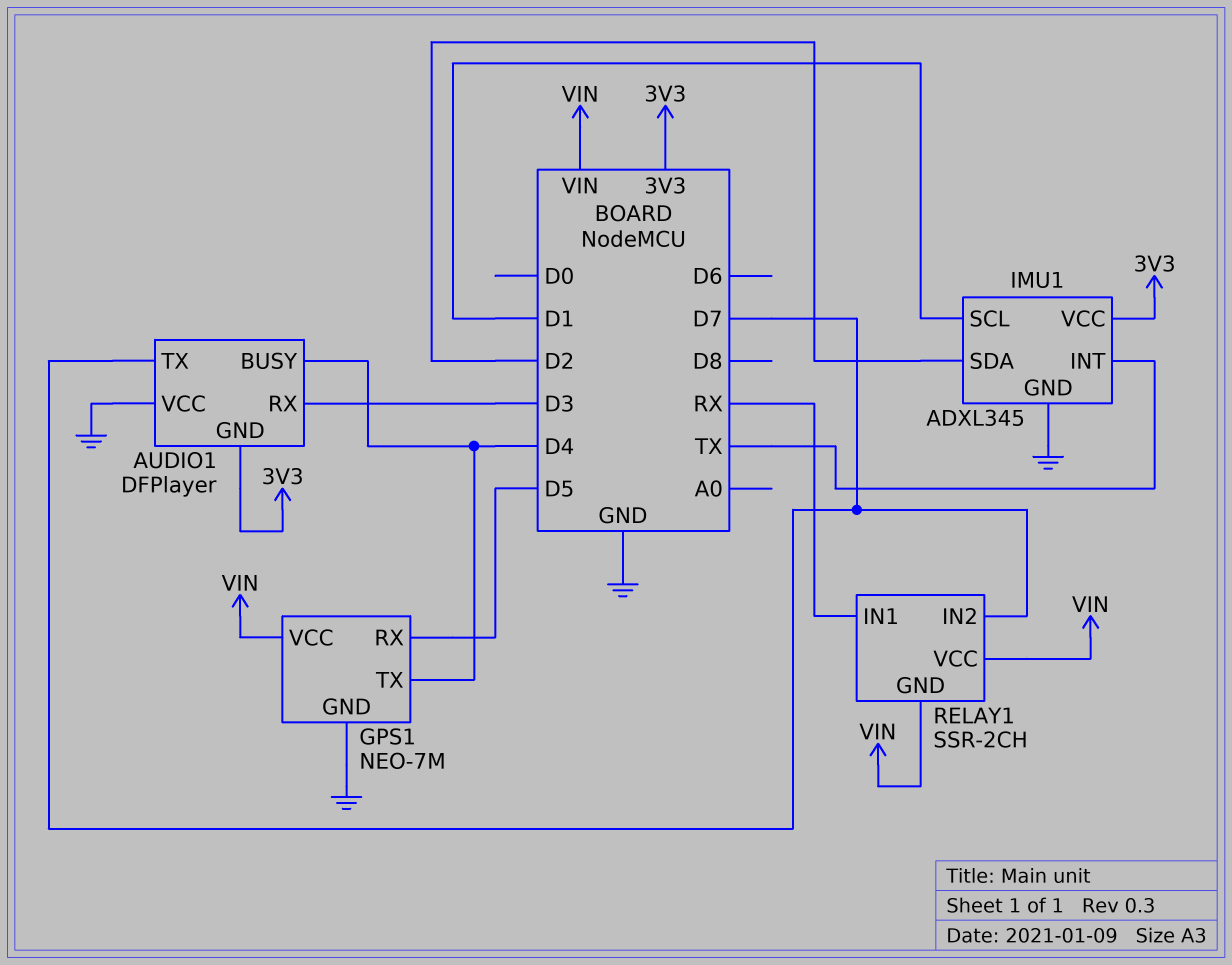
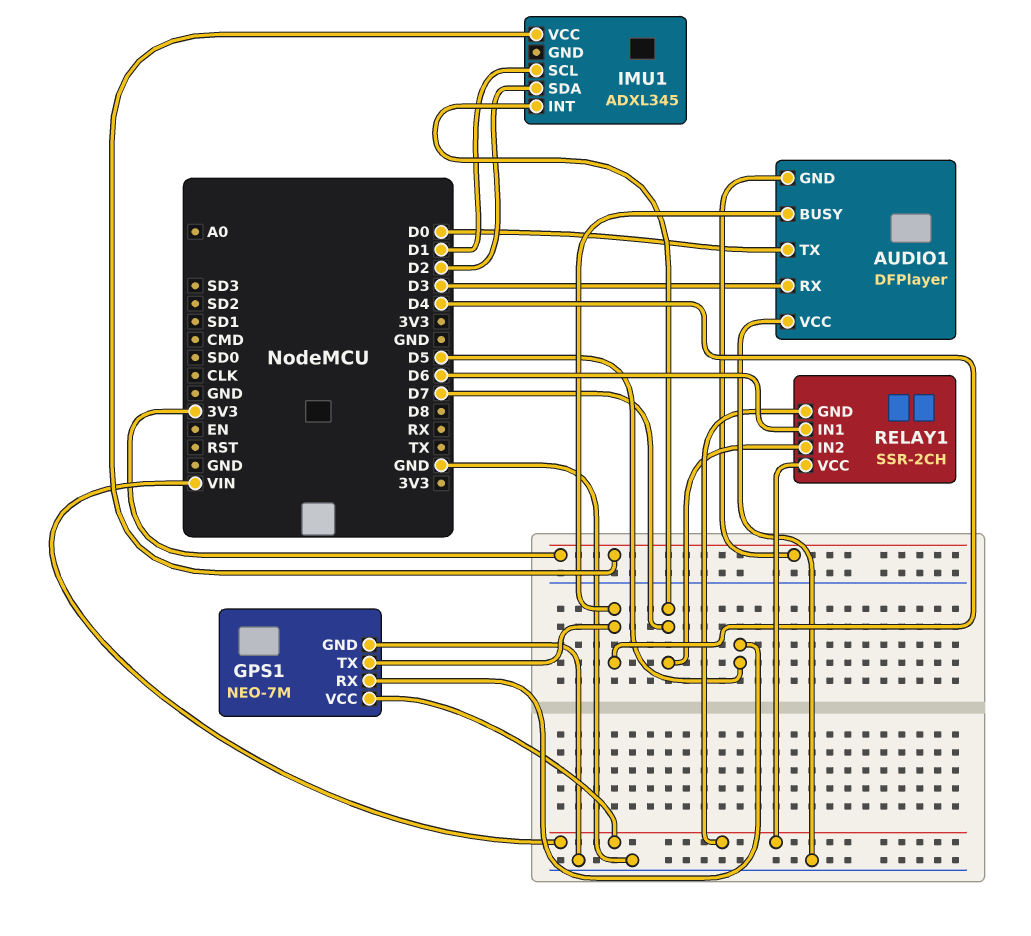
AUDIO1 pin TX: D7 -> D0
IMU1 pin GND: GND -> none
IMU1 pin INT: TX -> D7
RELAY1 pin IN1: RX -> D6

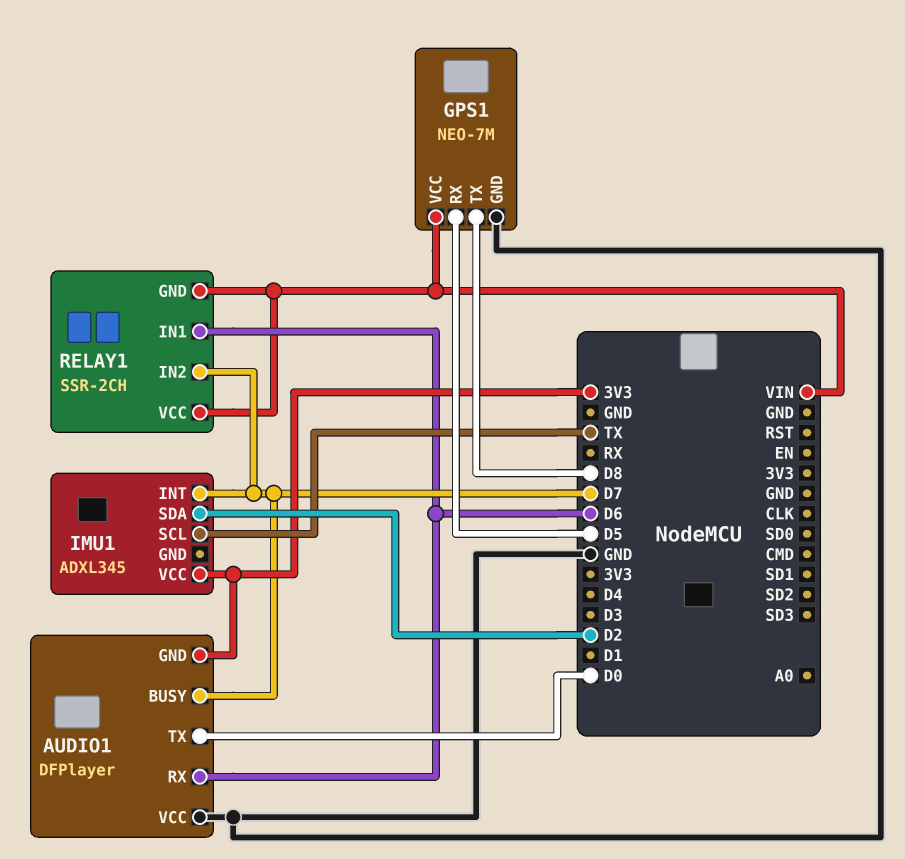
AUDIO1 pin BUSY: D4 -> D7
AUDIO1 pin RX: D3 -> D6
GPS1 pin TX: D4 -> D8
IMU1 pin SCL: D1 -> TX

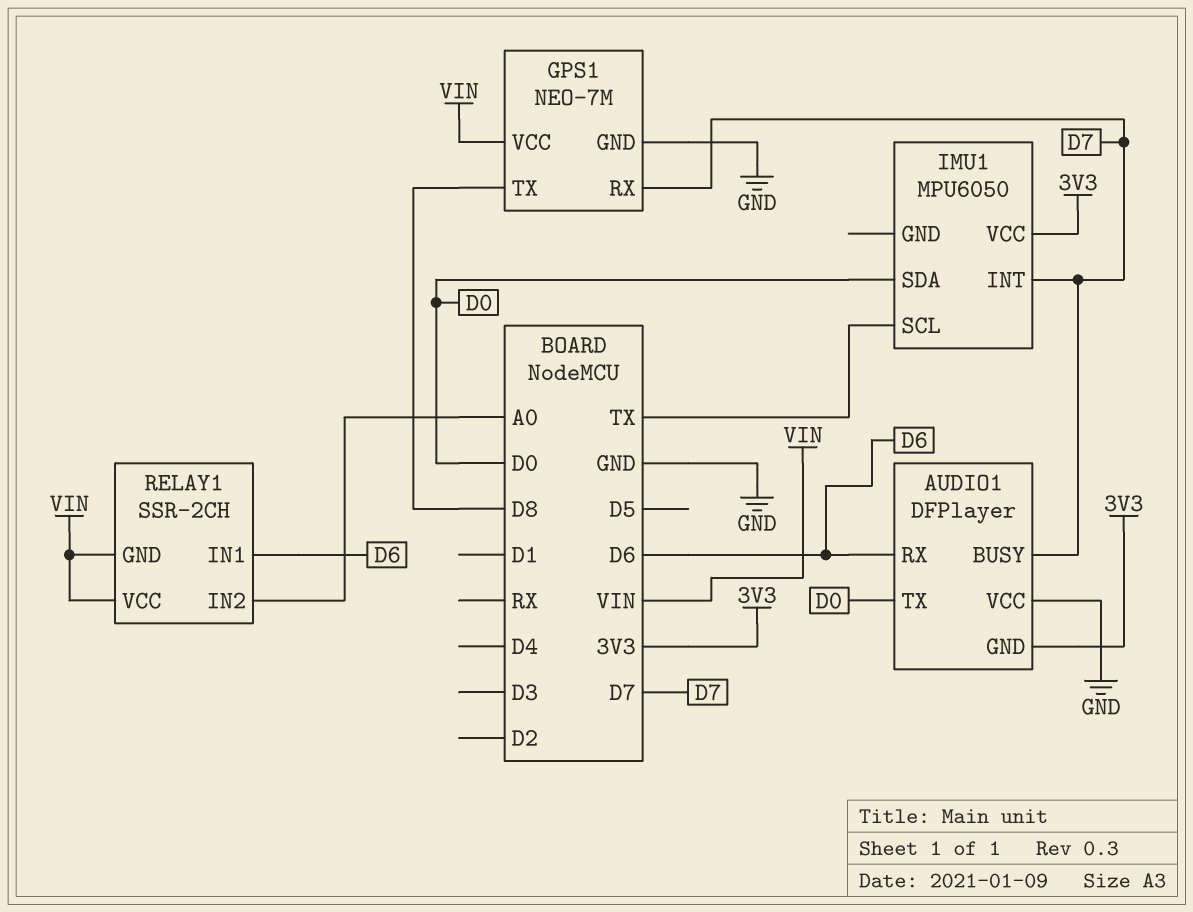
GPS1 pin RX: D5 -> D7
IMU1: ADXL345 -> MPU6050
IMU1 pin SDA: D2 -> D0
RELAY1 pin IN2: D7 -> A0

